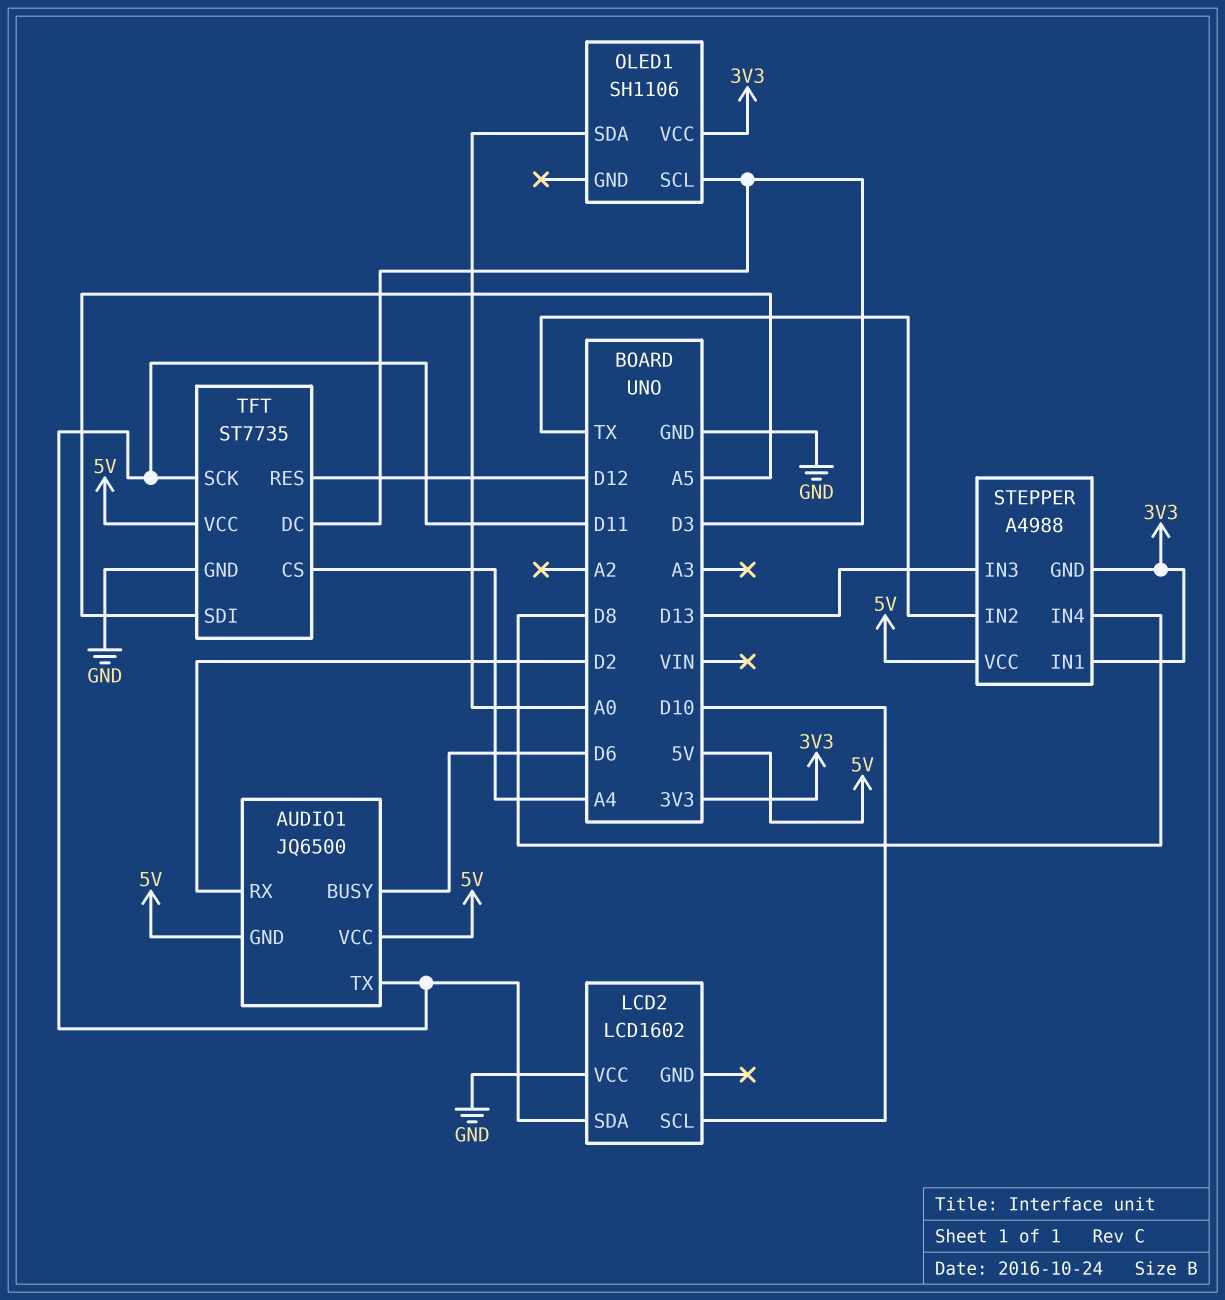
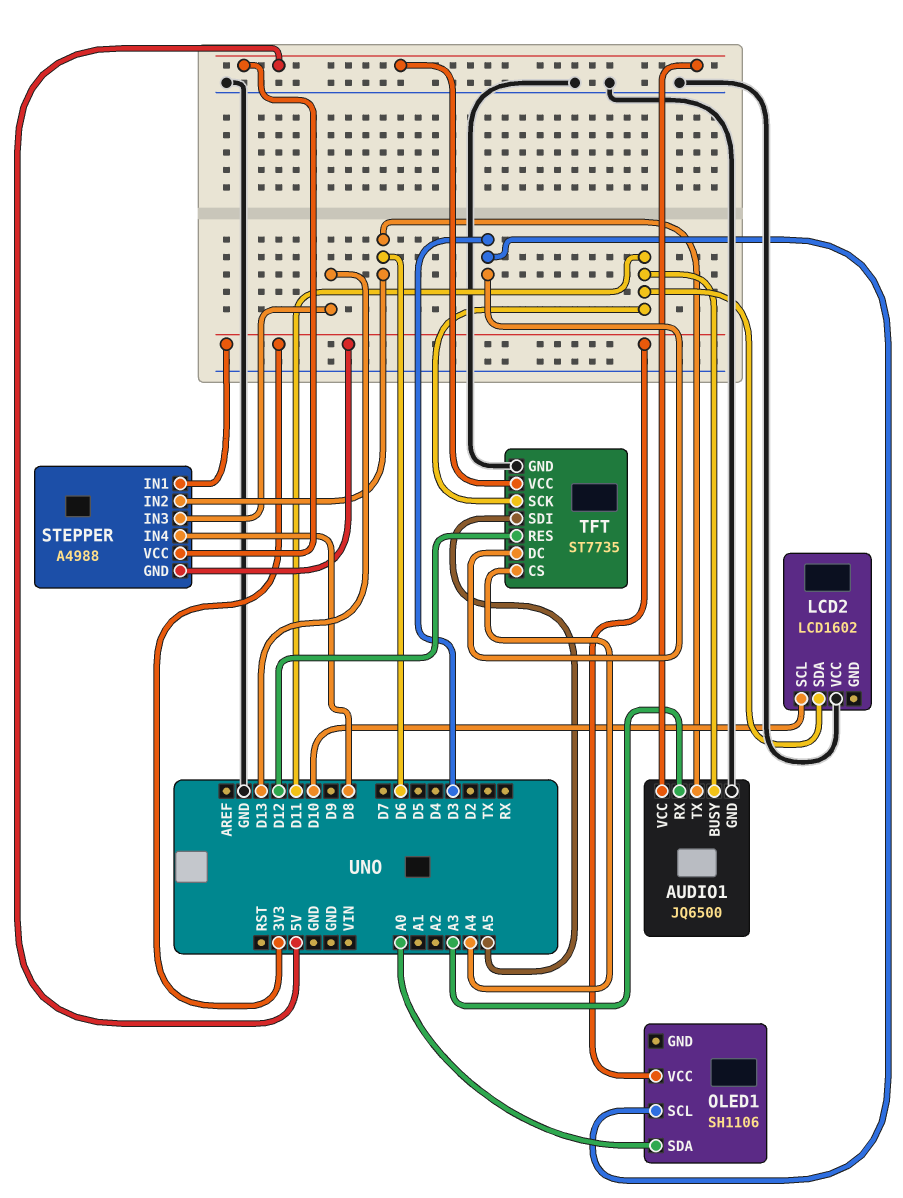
AUDIO1 pin BUSY: D6 -> D11
AUDIO1 pin GND: 5V -> GND
AUDIO1 pin RX: D2 -> A3
AUDIO1 pin TX: D11 -> D6
STEPPER pin IN2: TX -> D6

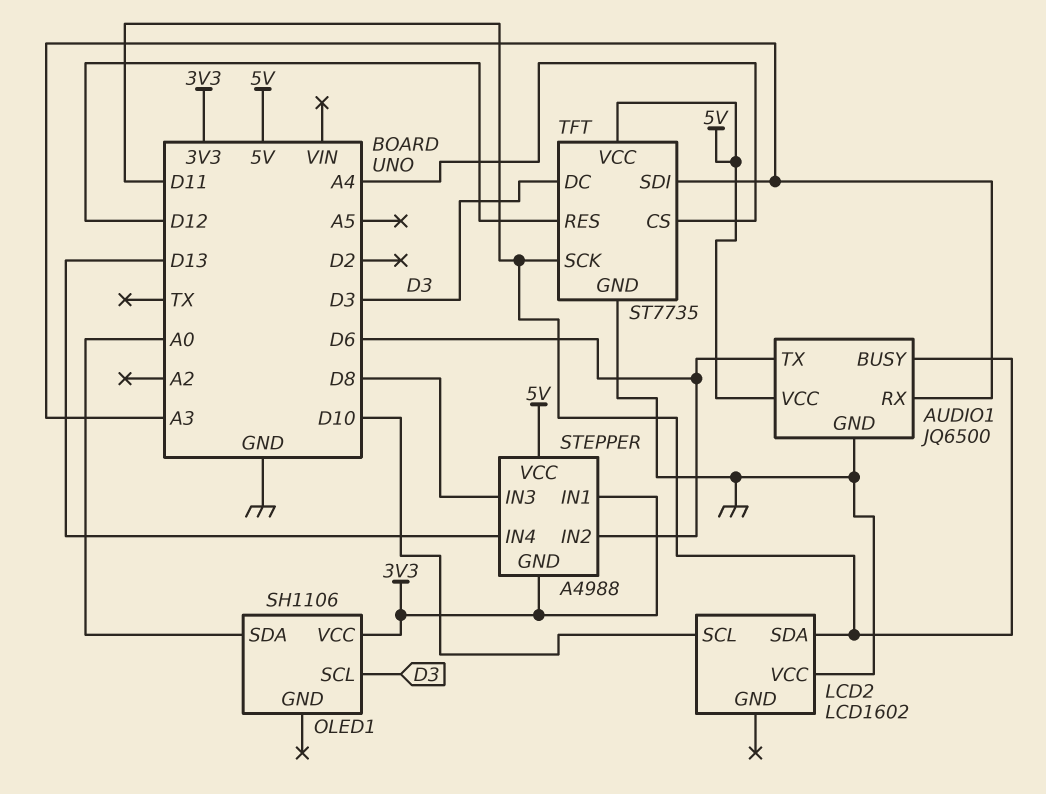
STEPPER pin IN3: D13 -> D8
STEPPER pin IN4: D8 -> D13
TFT pin SDI: A5 -> A3

